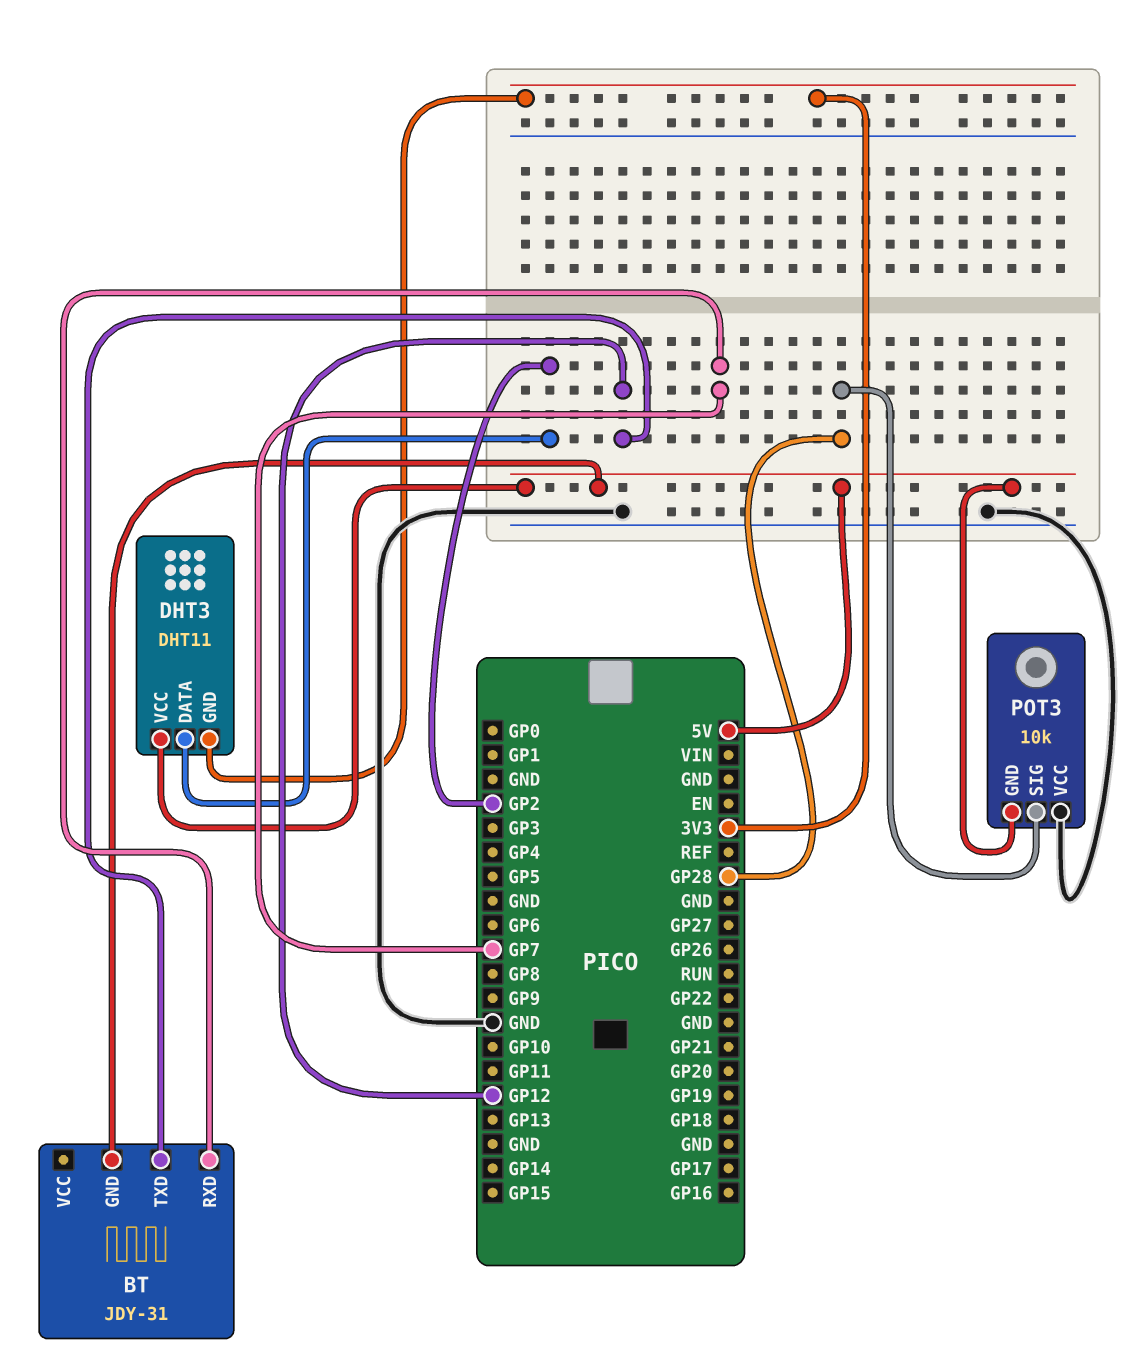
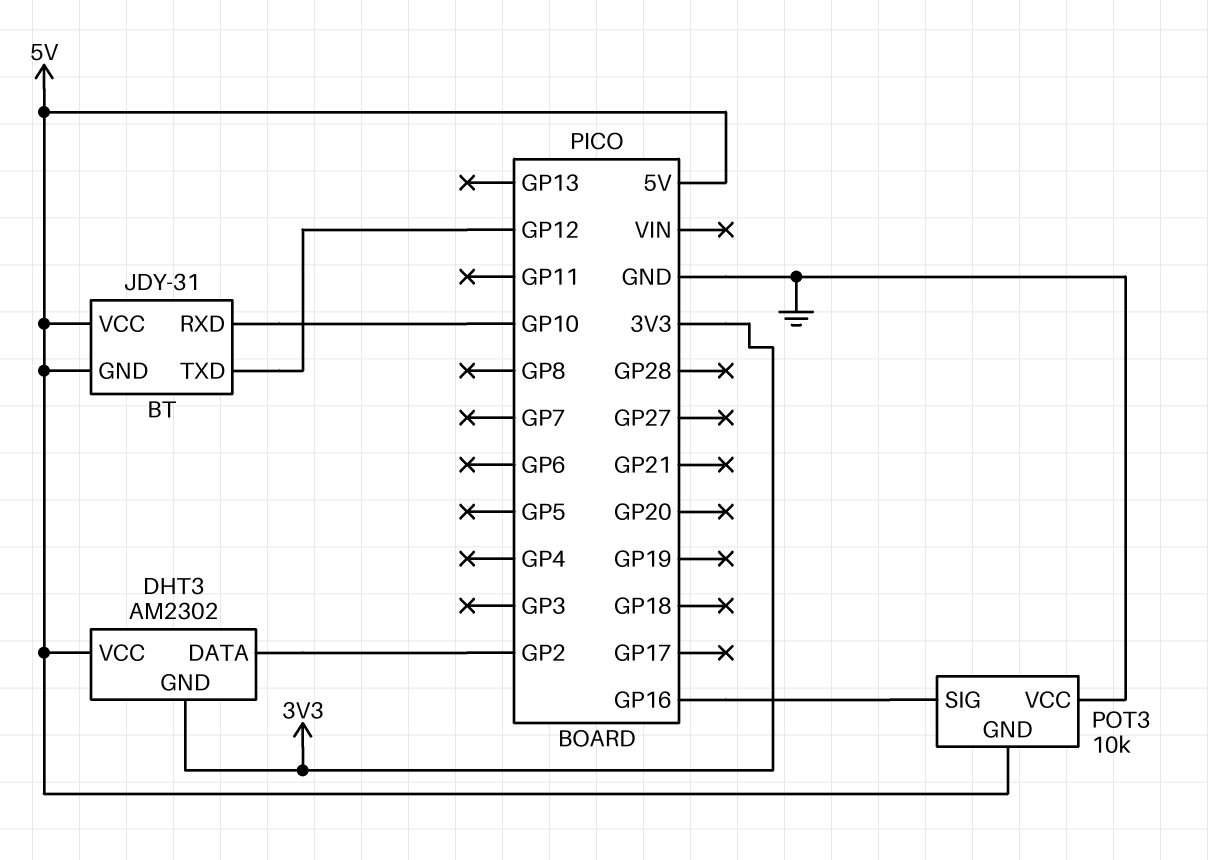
BT pin RXD: GP7 -> GP10
BT pin VCC: none -> 5V
DHT3: DHT11 -> AM2302
POT3 pin SIG: GP28 -> GP16

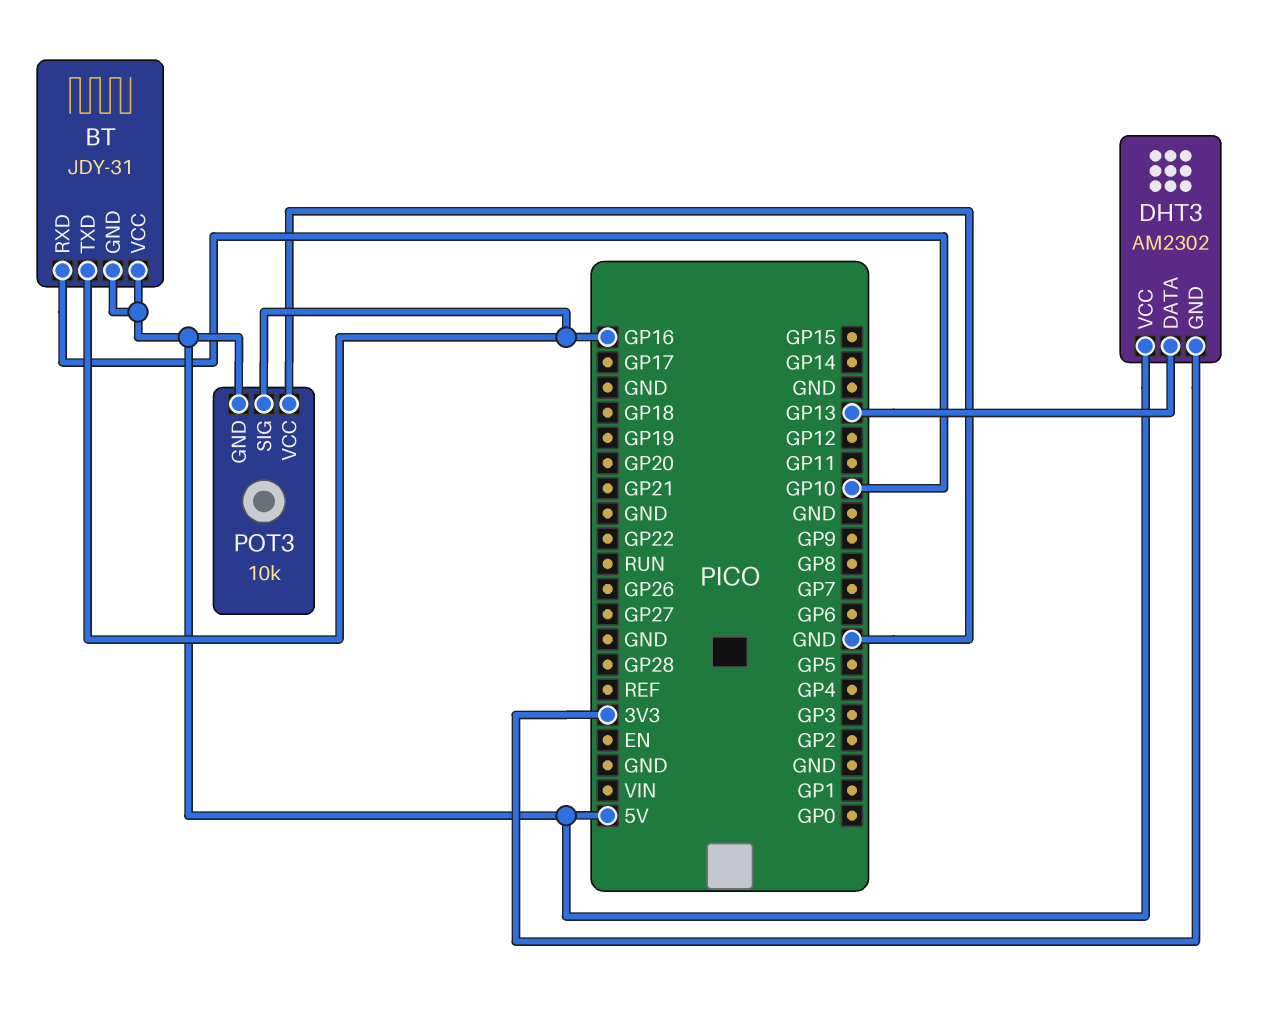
BT pin TXD: GP12 -> GP16
DHT3 pin DATA: GP2 -> GP13

